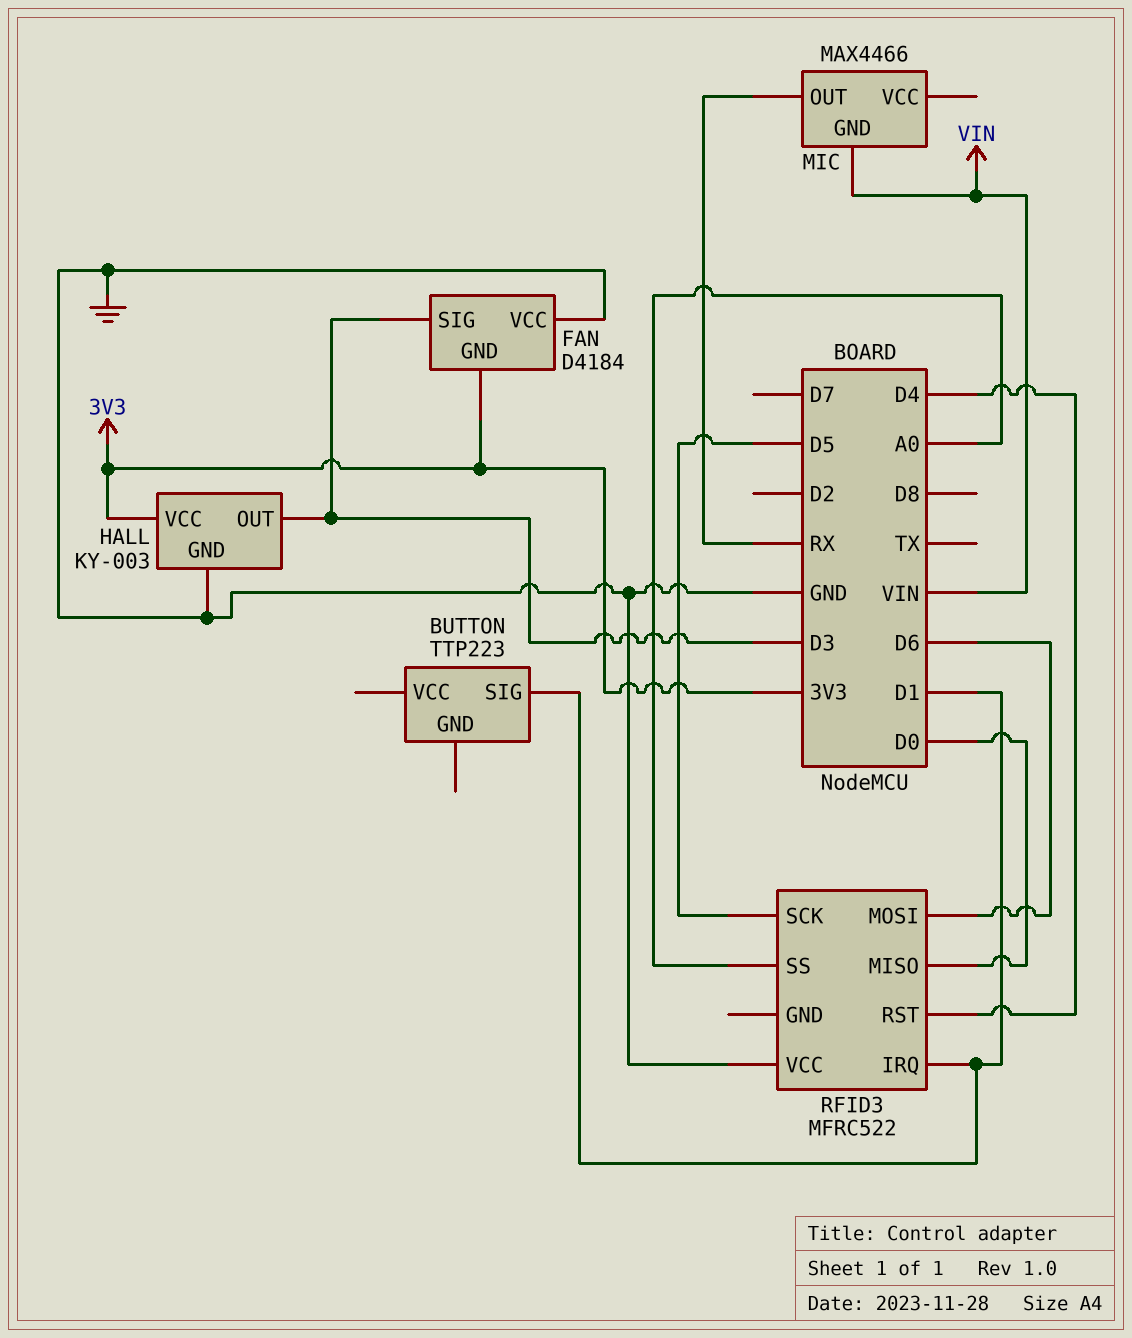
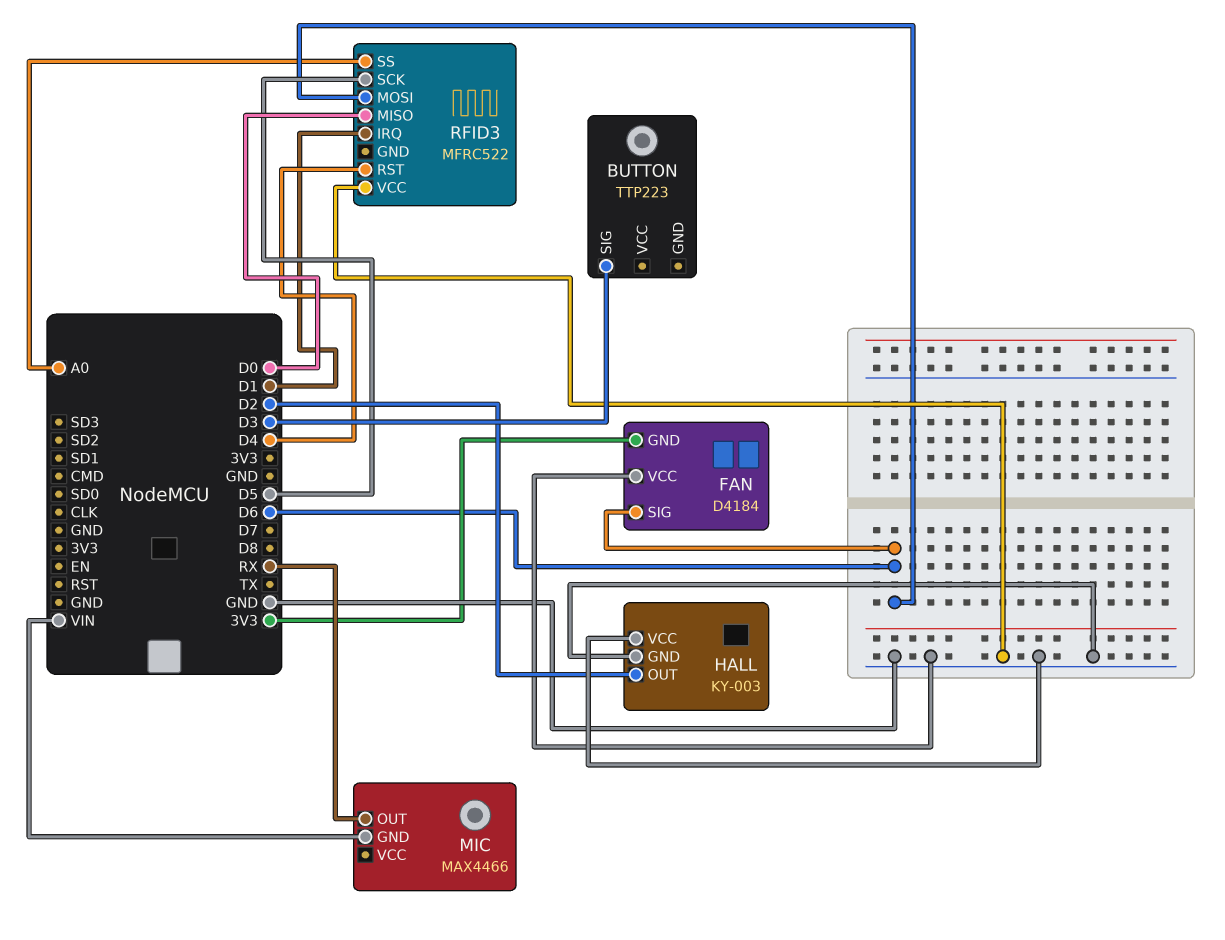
BUTTON pin SIG: D1 -> D3
FAN pin SIG: D3 -> D6
HALL pin OUT: D3 -> D2
HALL pin VCC: 3V3 -> GND

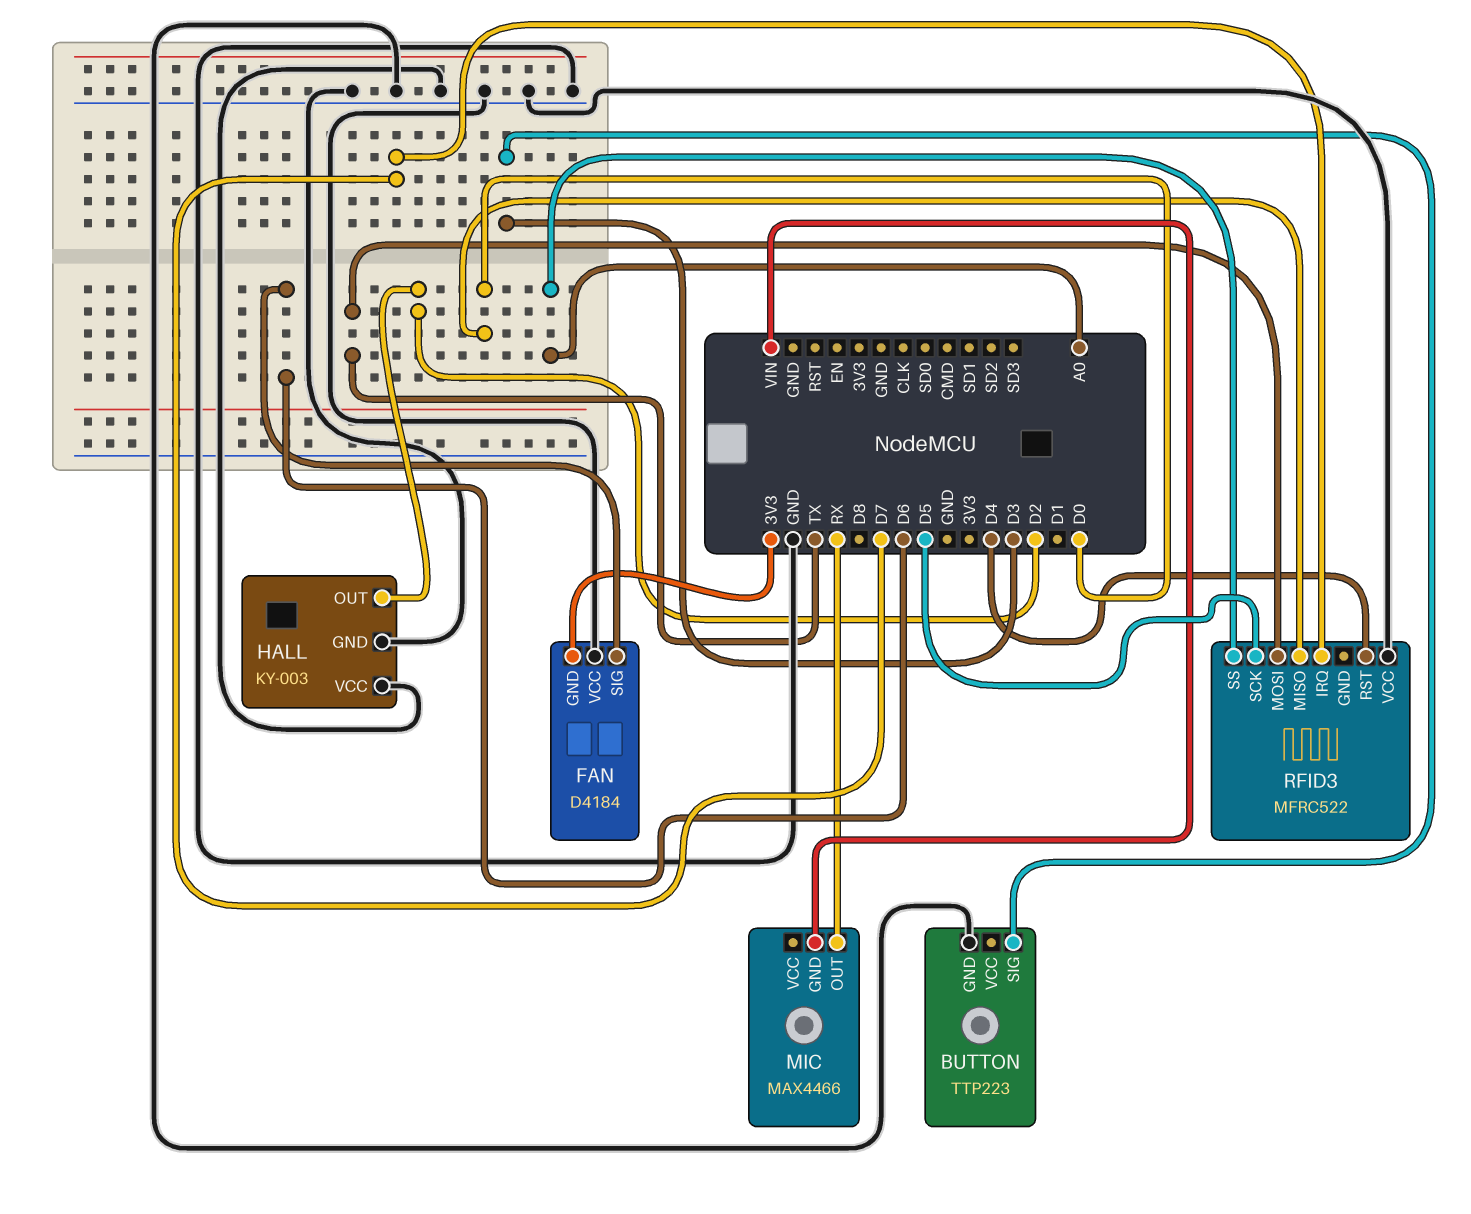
BUTTON pin GND: none -> GND
RFID3 pin IRQ: D1 -> D7
RFID3 pin MOSI: D6 -> TX

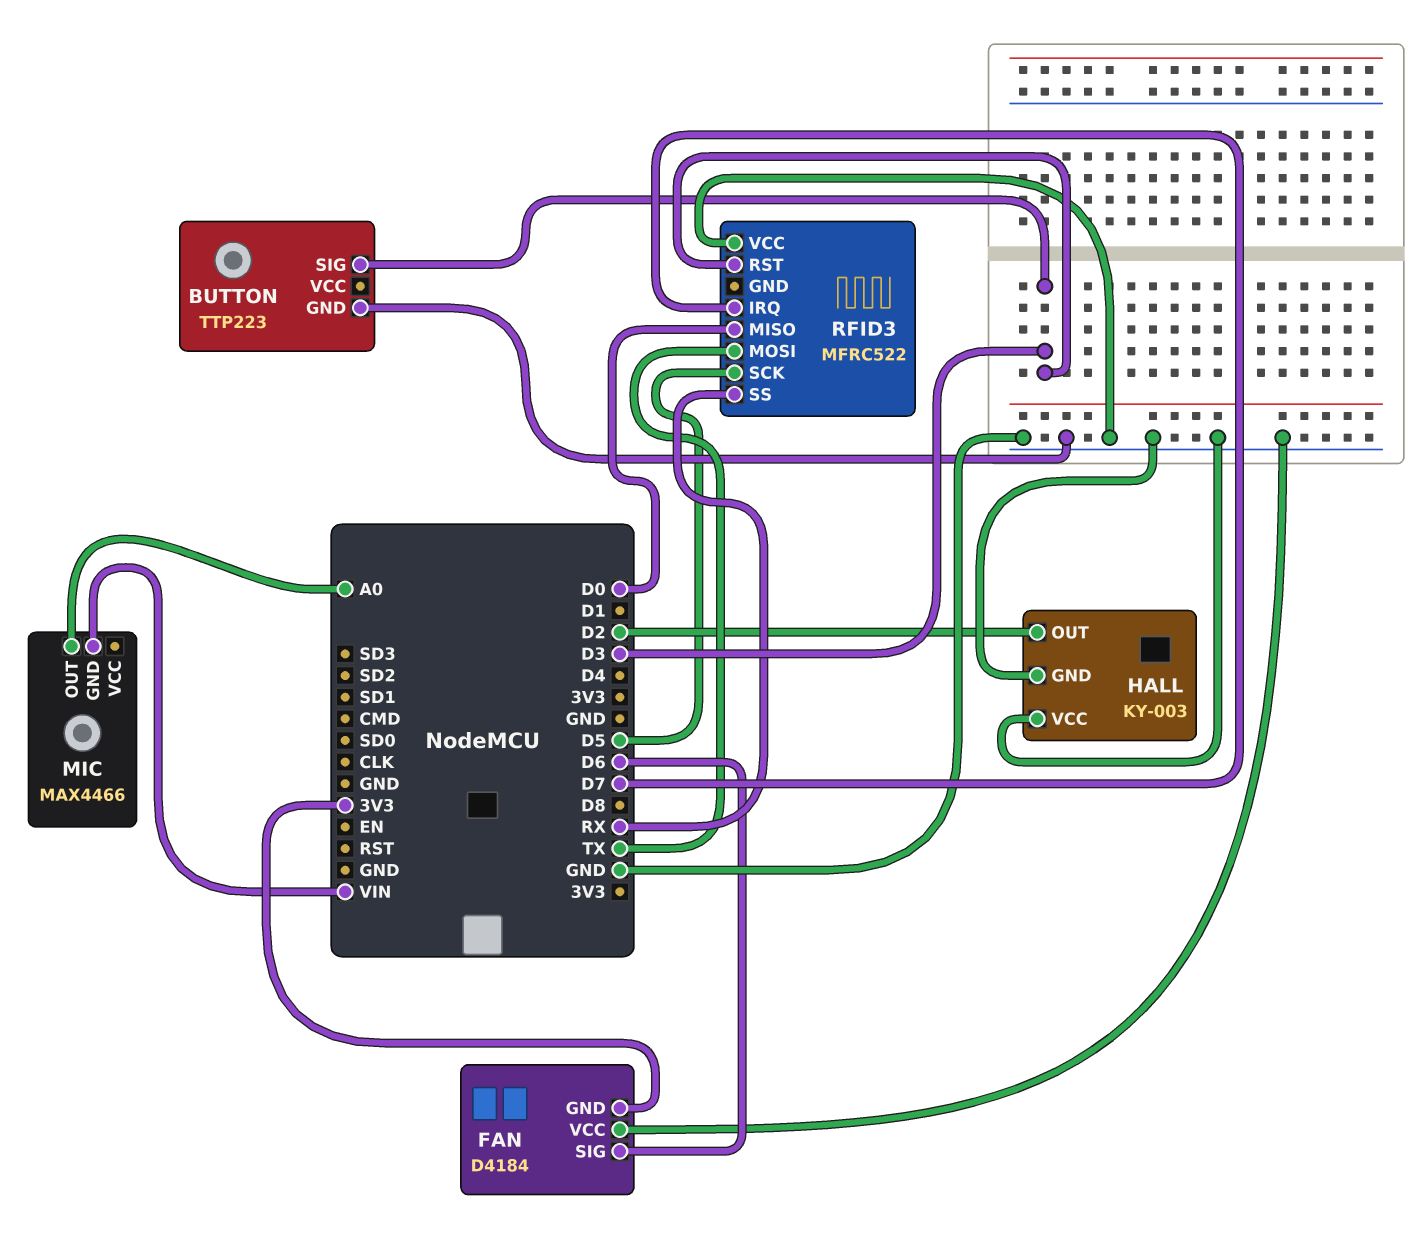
MIC pin OUT: RX -> A0
RFID3 pin RST: D4 -> D3
RFID3 pin SS: A0 -> RX

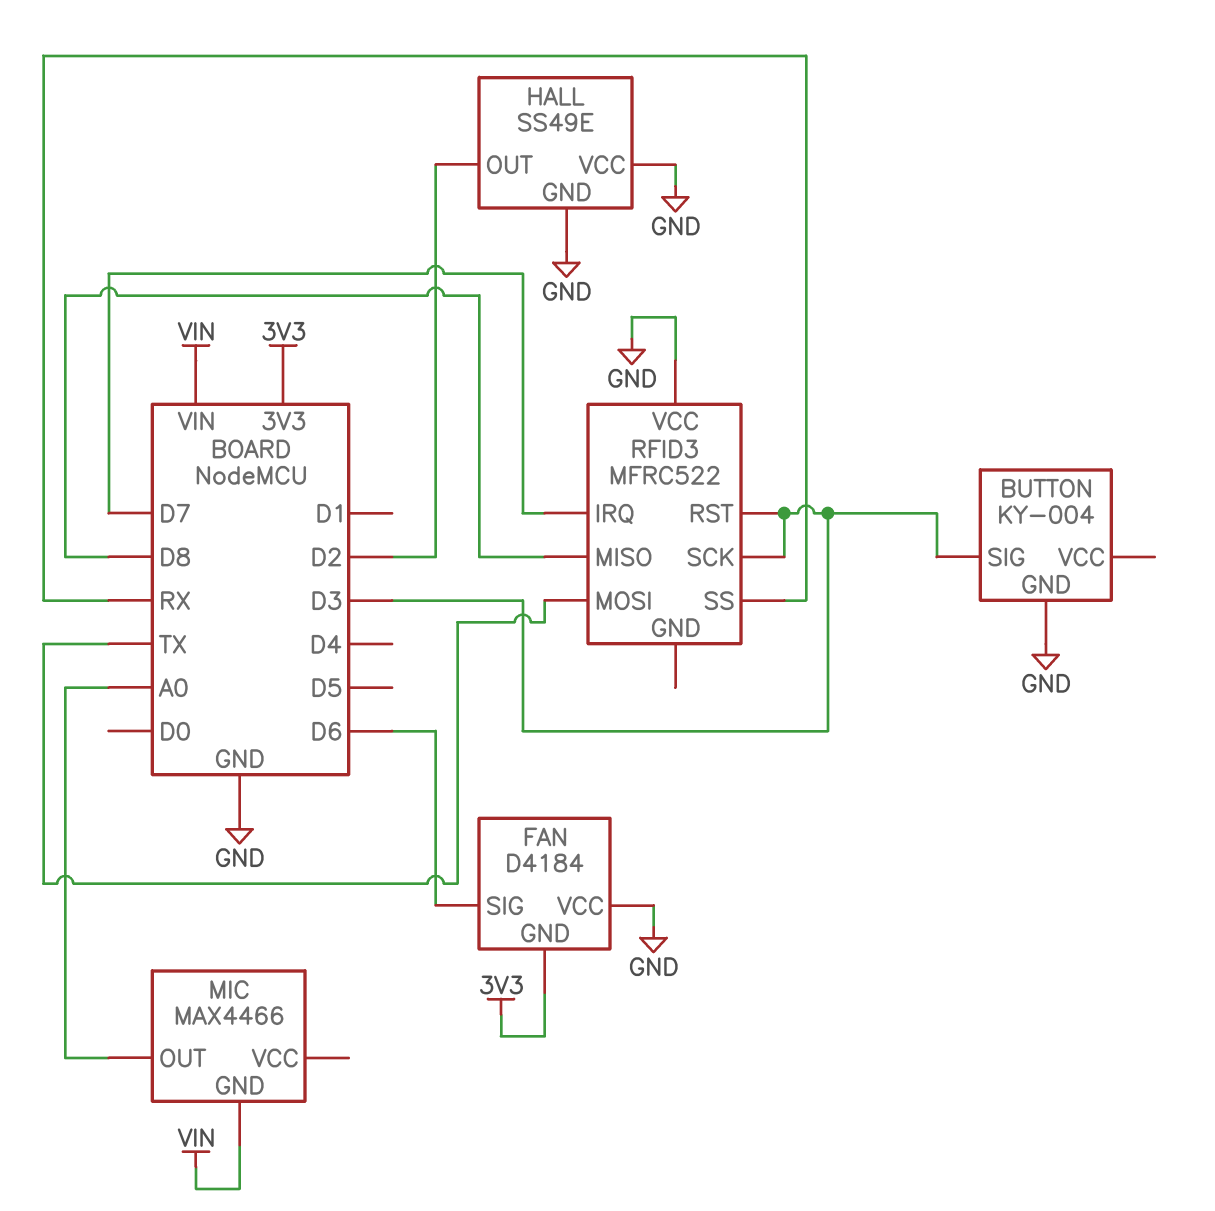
BUTTON: TTP223 -> KY-004
HALL: KY-003 -> SS49E
RFID3 pin MISO: D0 -> D8
RFID3 pin SCK: D5 -> D3

